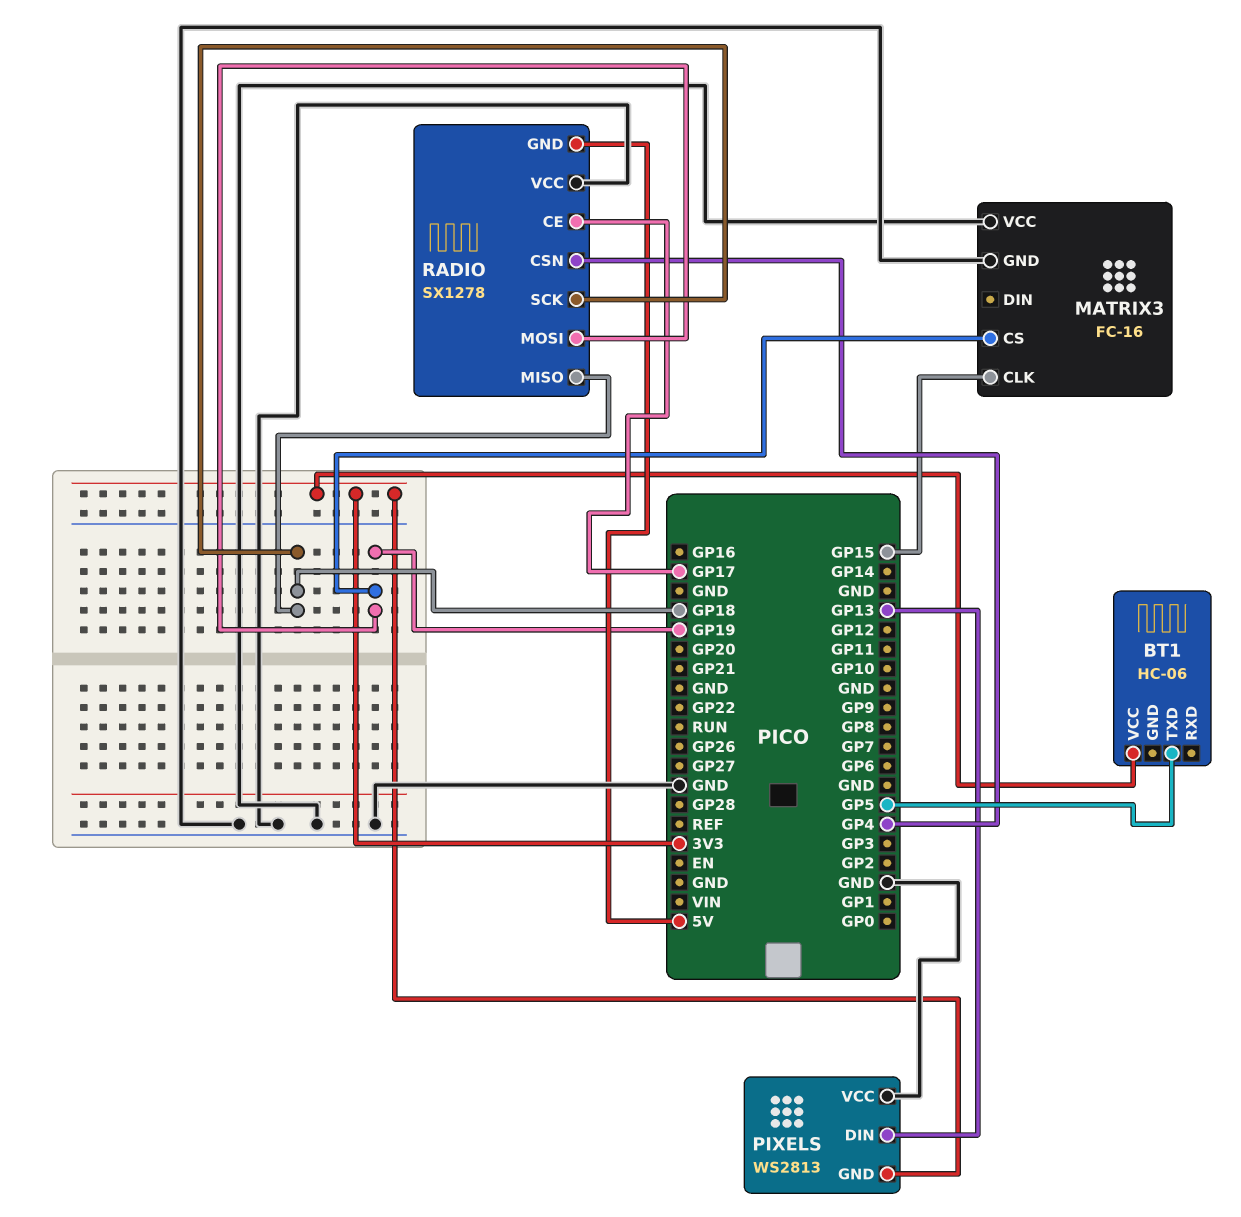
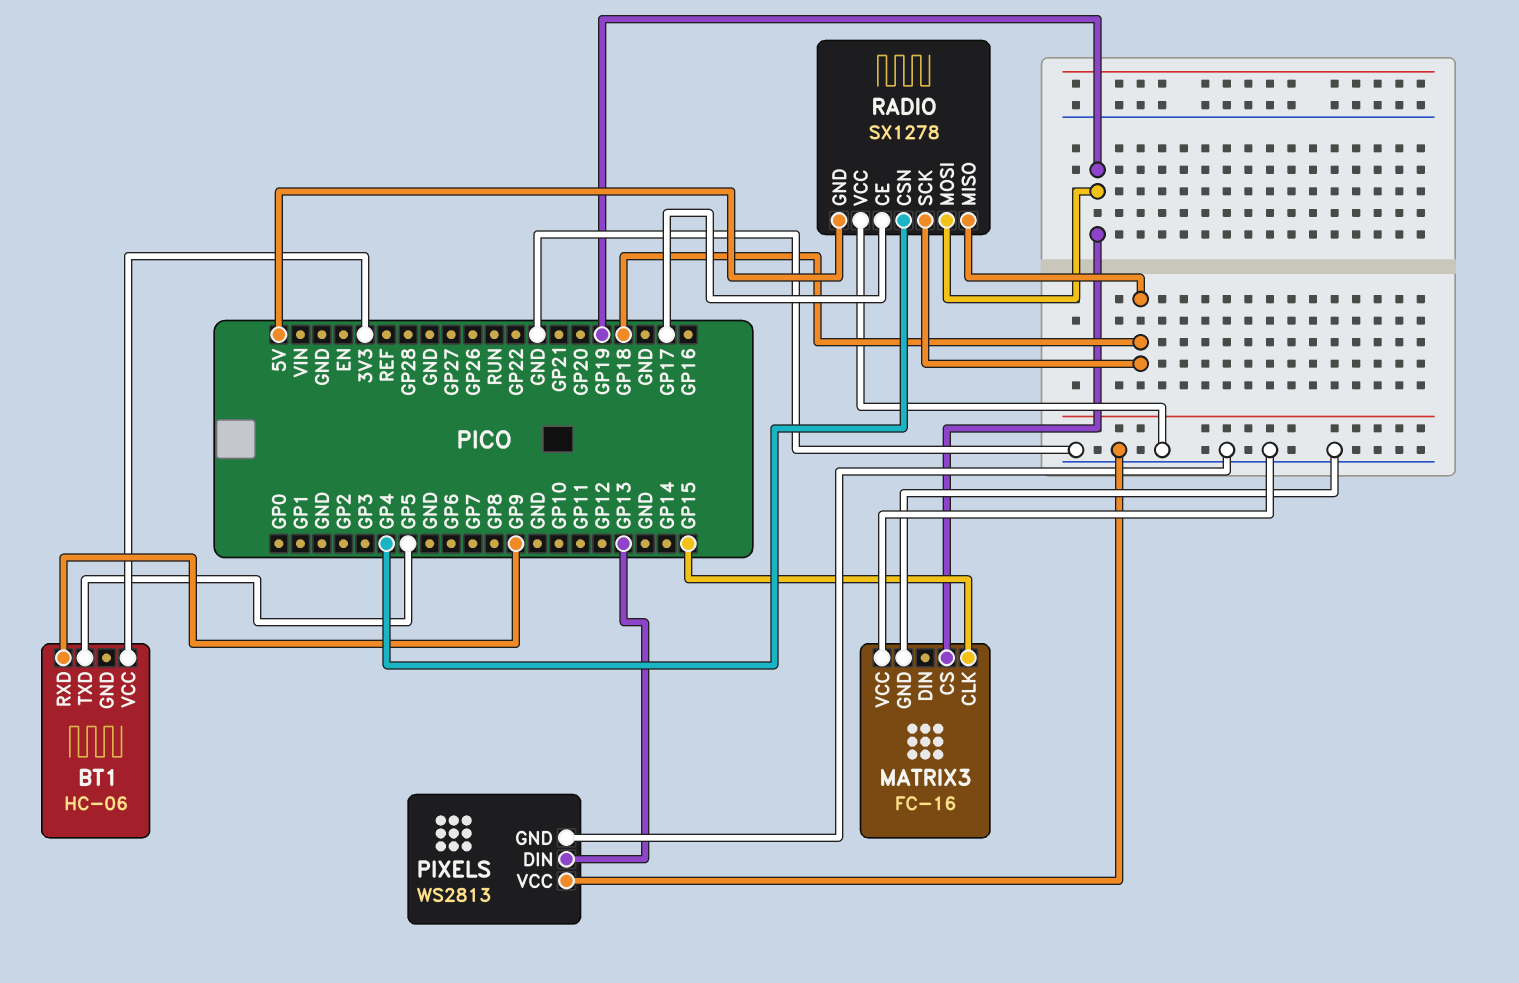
BT1 pin RXD: none -> GP9
PIXELS pin GND: 3V3 -> GND

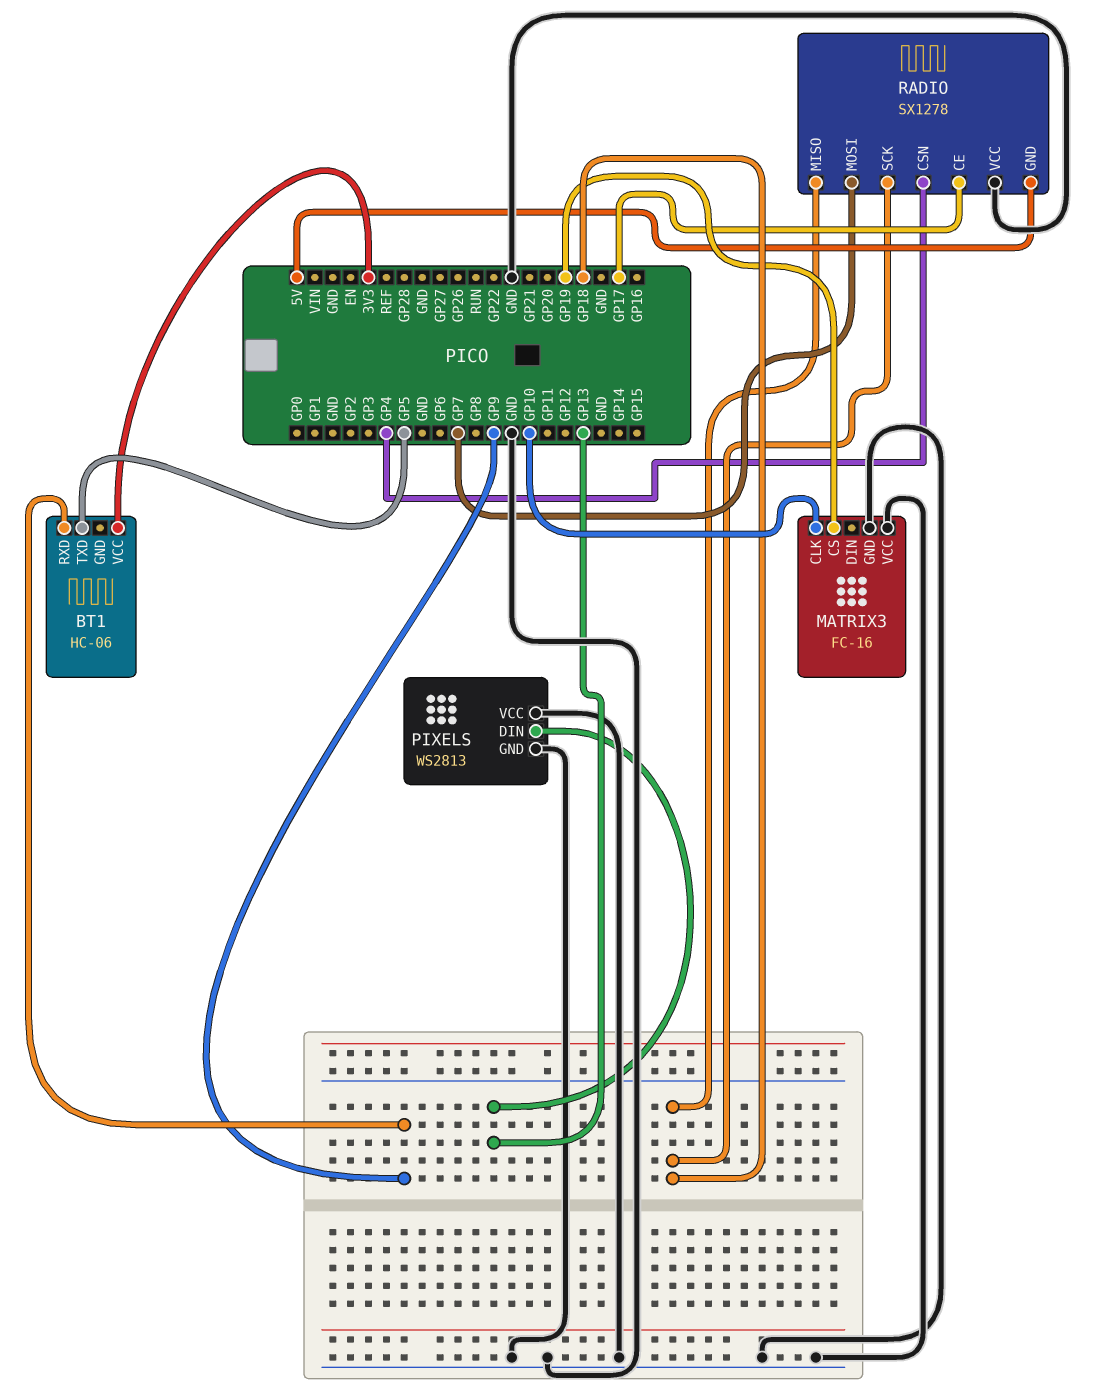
MATRIX3 pin CLK: GP15 -> GP10
RADIO pin MOSI: GP19 -> GP7

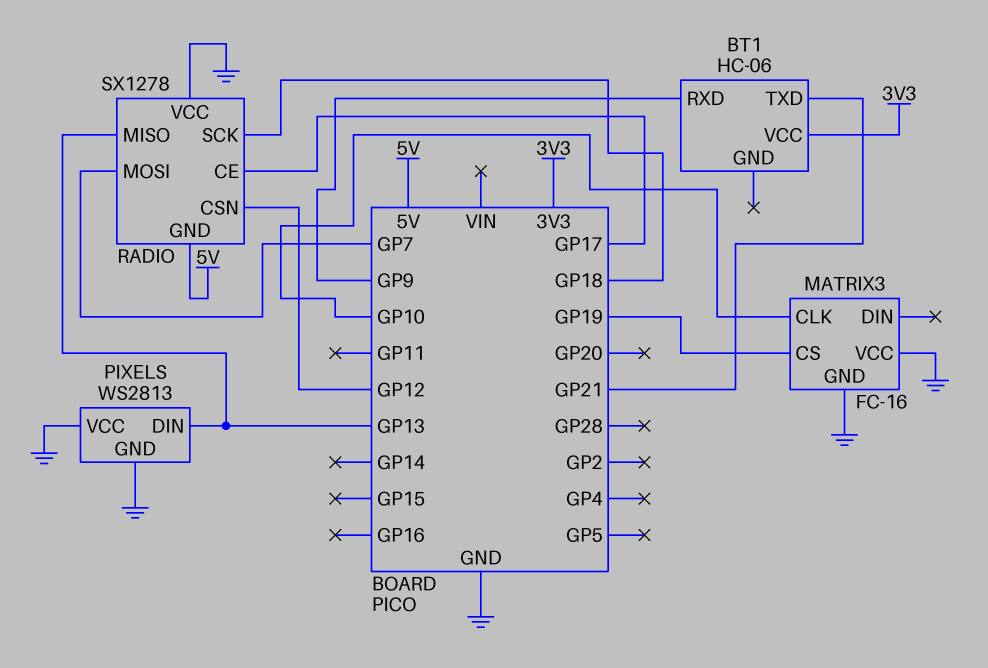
BT1 pin TXD: GP5 -> GP21
RADIO pin CSN: GP4 -> GP12
RADIO pin MISO: GP18 -> GP13

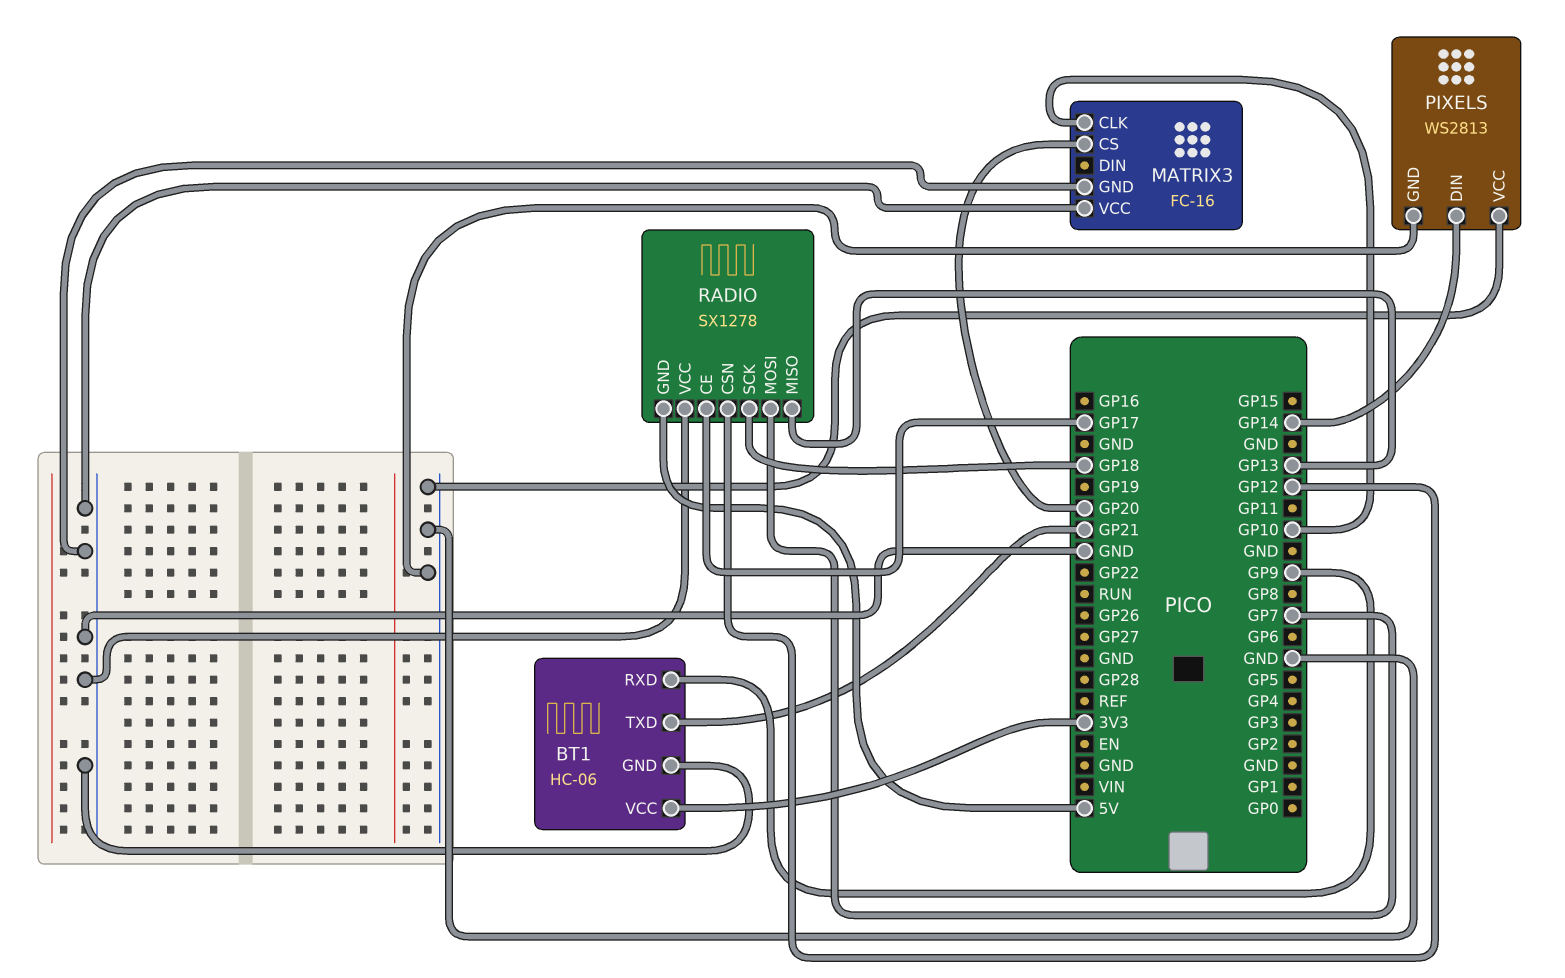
BT1 pin GND: none -> GND
MATRIX3 pin CS: GP19 -> GP20
PIXELS pin DIN: GP13 -> GP14

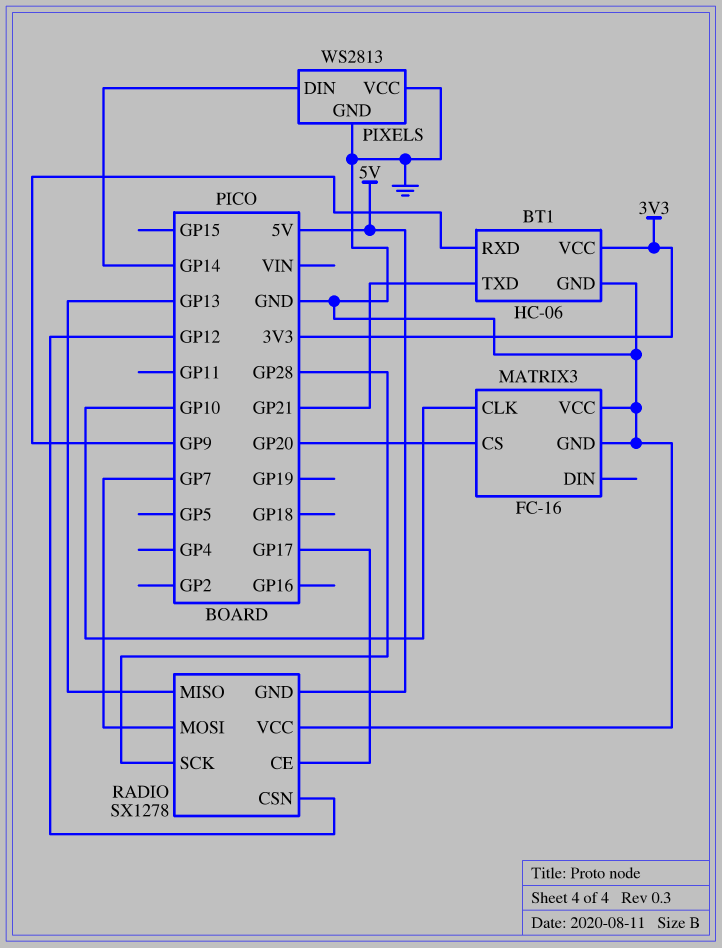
RADIO pin SCK: GP18 -> GP28

